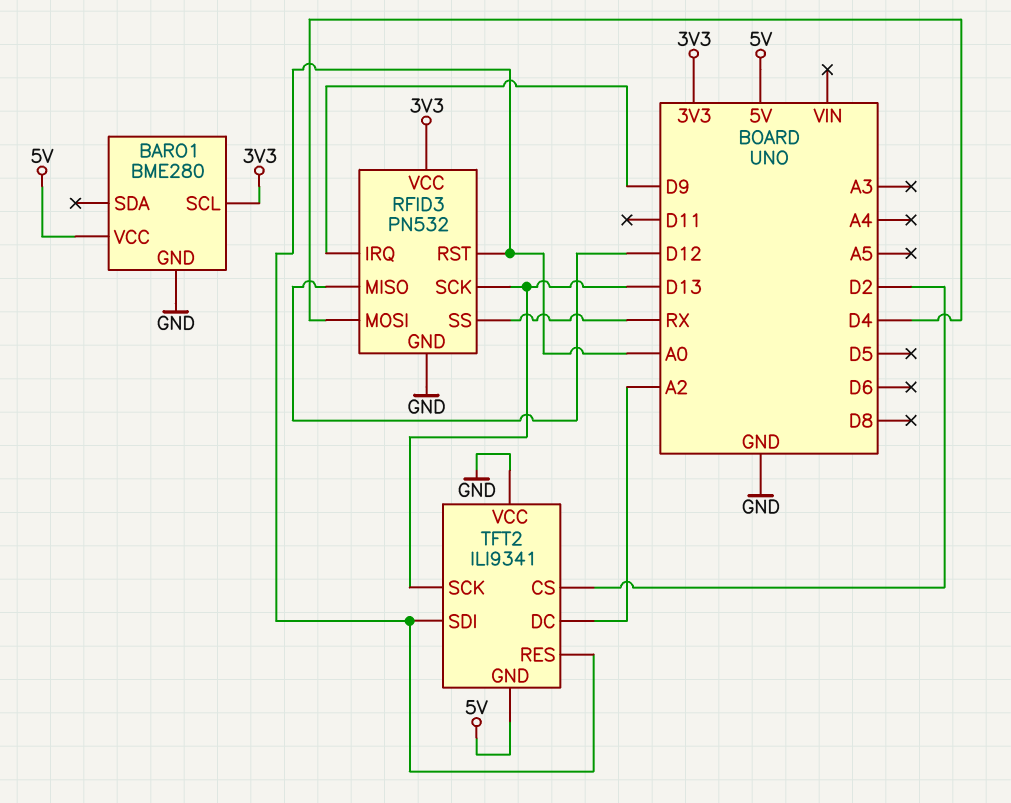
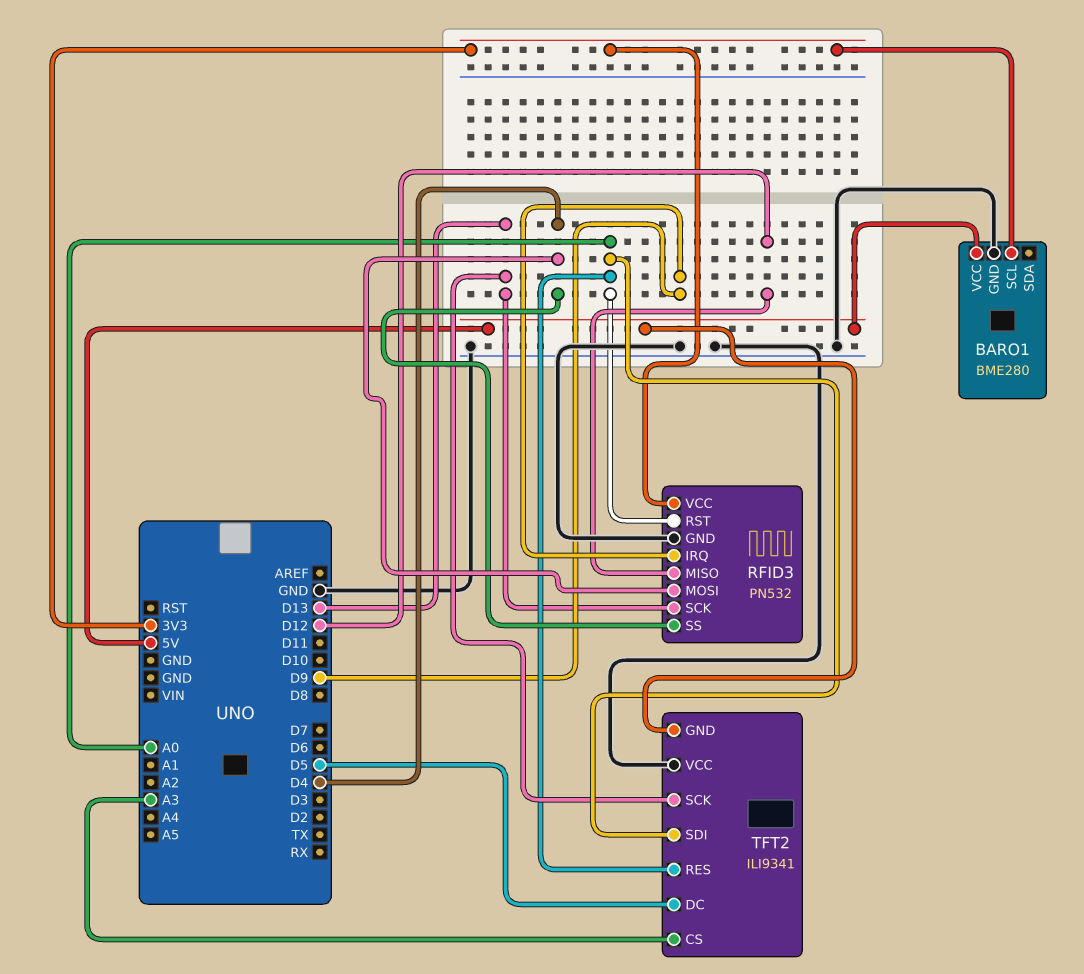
RFID3 pin SS: RX -> D4
TFT2 pin CS: D2 -> A3
TFT2 pin DC: A2 -> D5

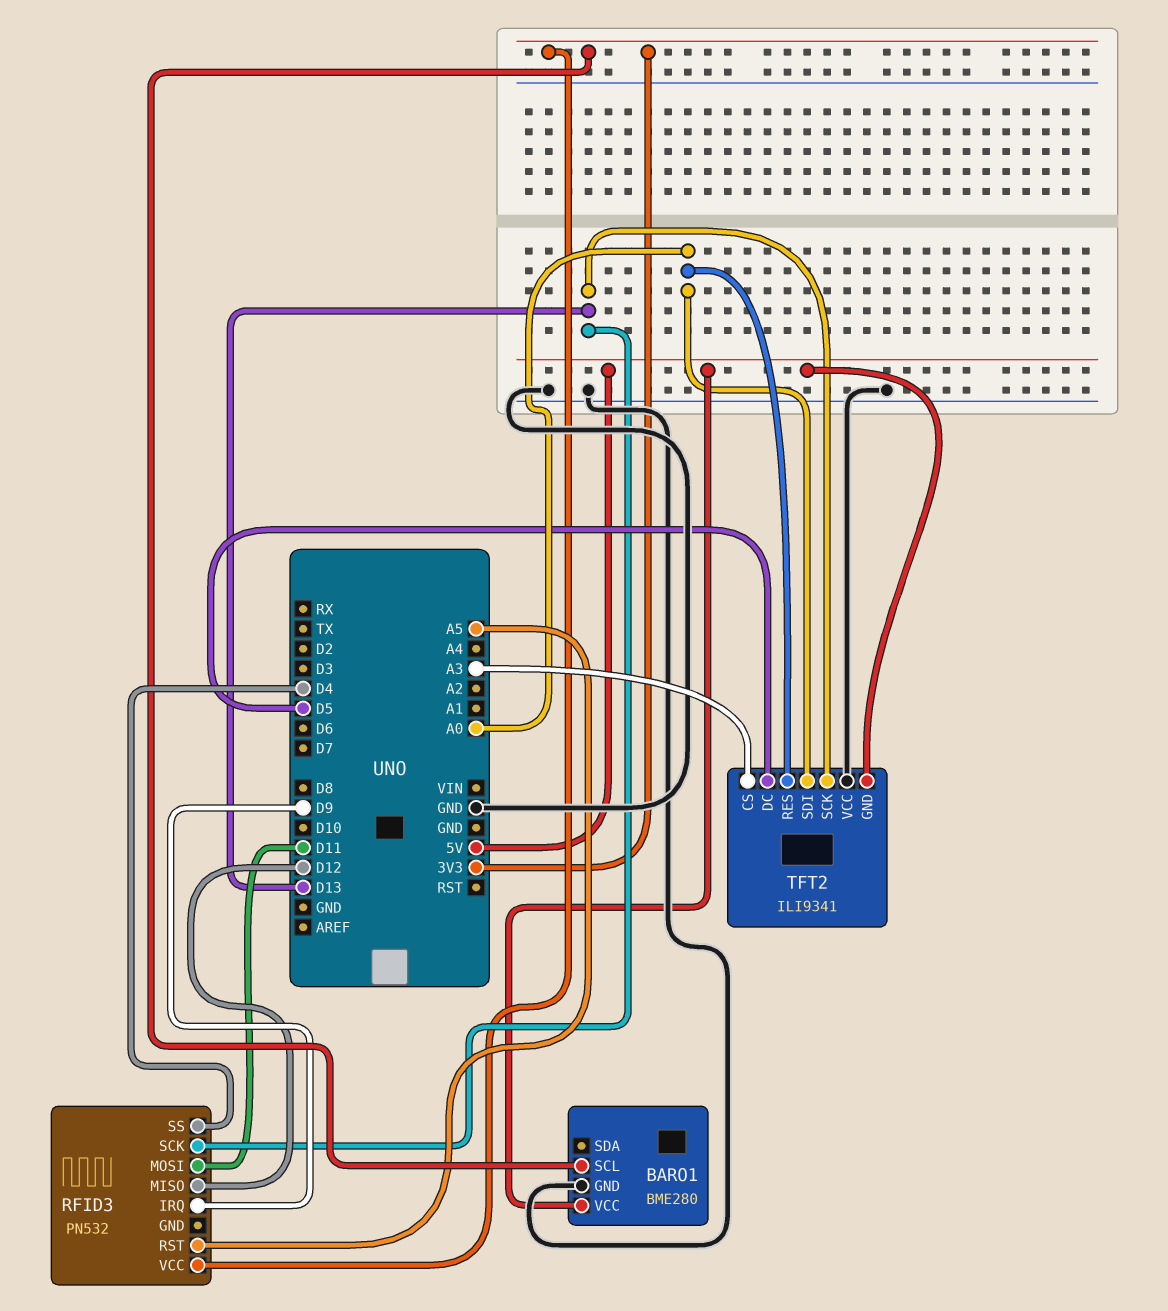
RFID3 pin GND: GND -> none
RFID3 pin MOSI: D4 -> D11
RFID3 pin RST: A0 -> A5

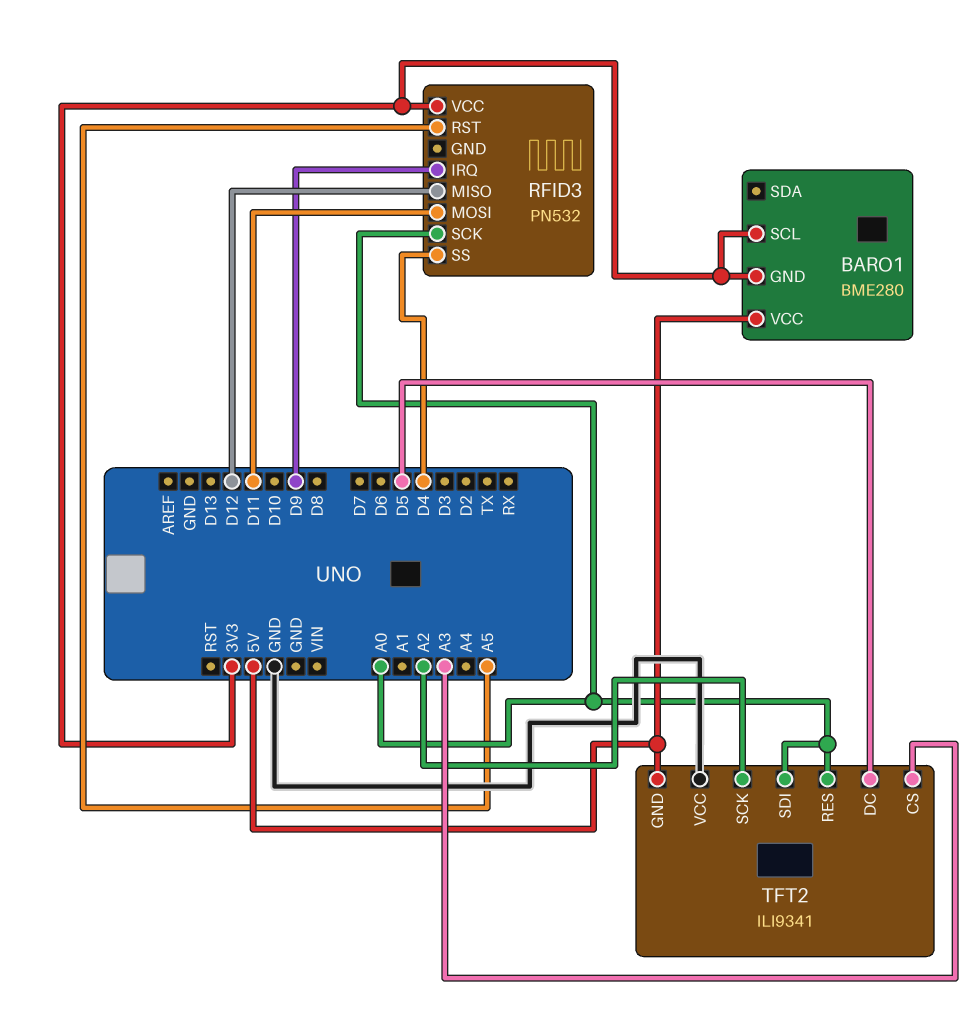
BARO1 pin GND: GND -> 3V3
RFID3 pin SCK: D13 -> A0
TFT2 pin SCK: D13 -> A2

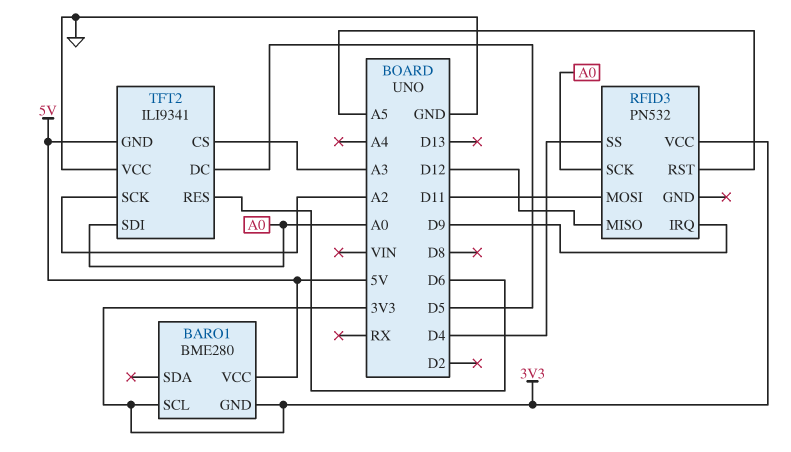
TFT2 pin RES: A0 -> D6

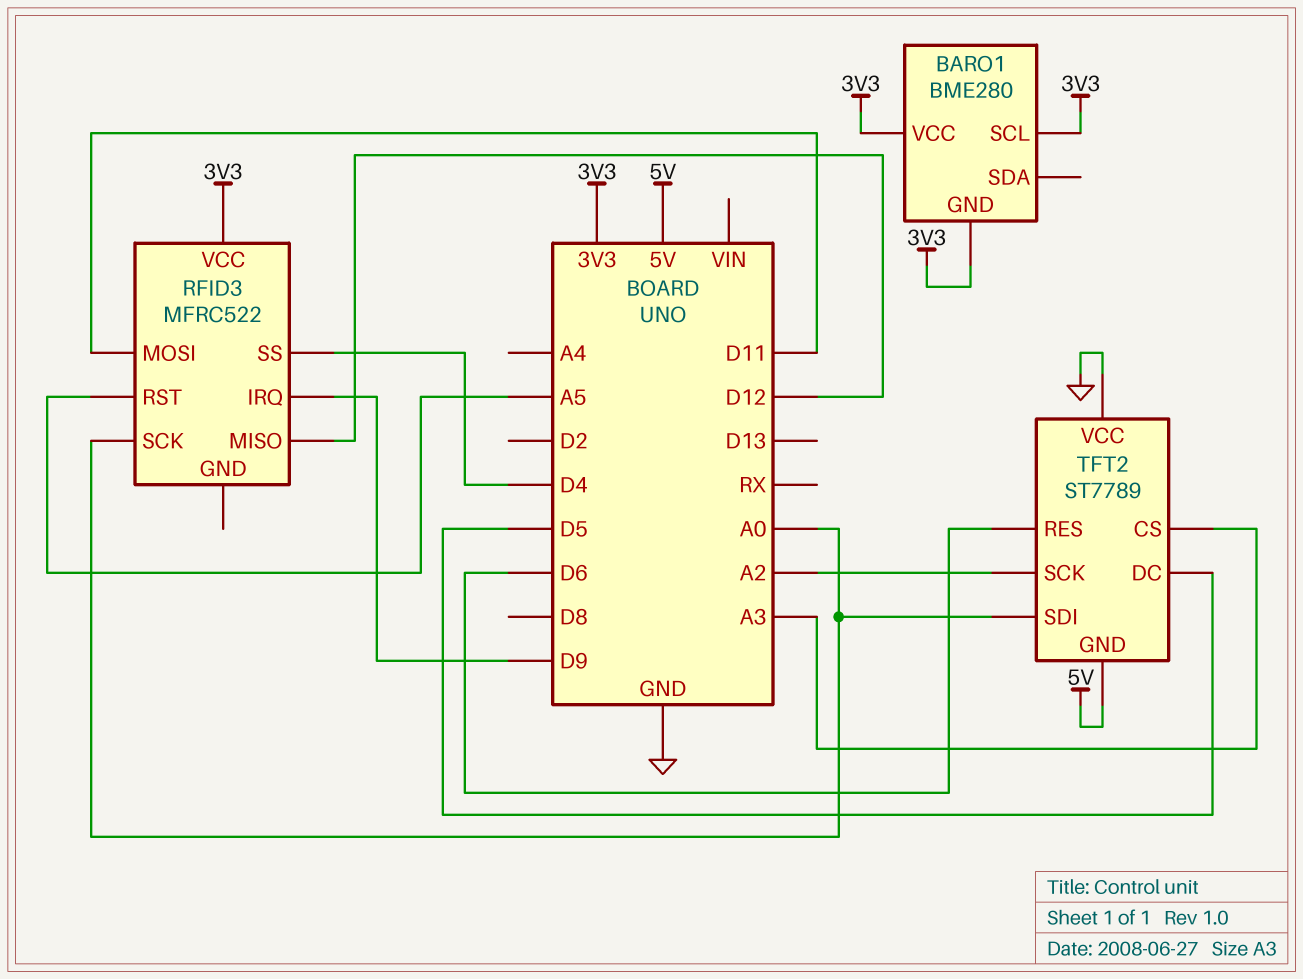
BARO1 pin VCC: 5V -> 3V3
RFID3: PN532 -> MFRC522
TFT2: ILI9341 -> ST7789

